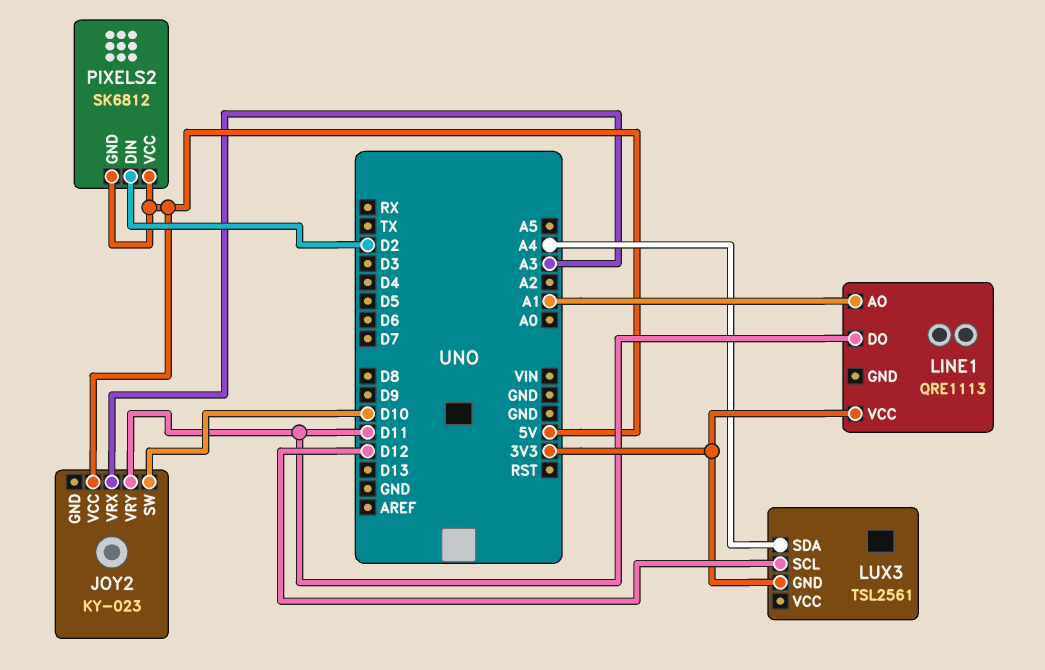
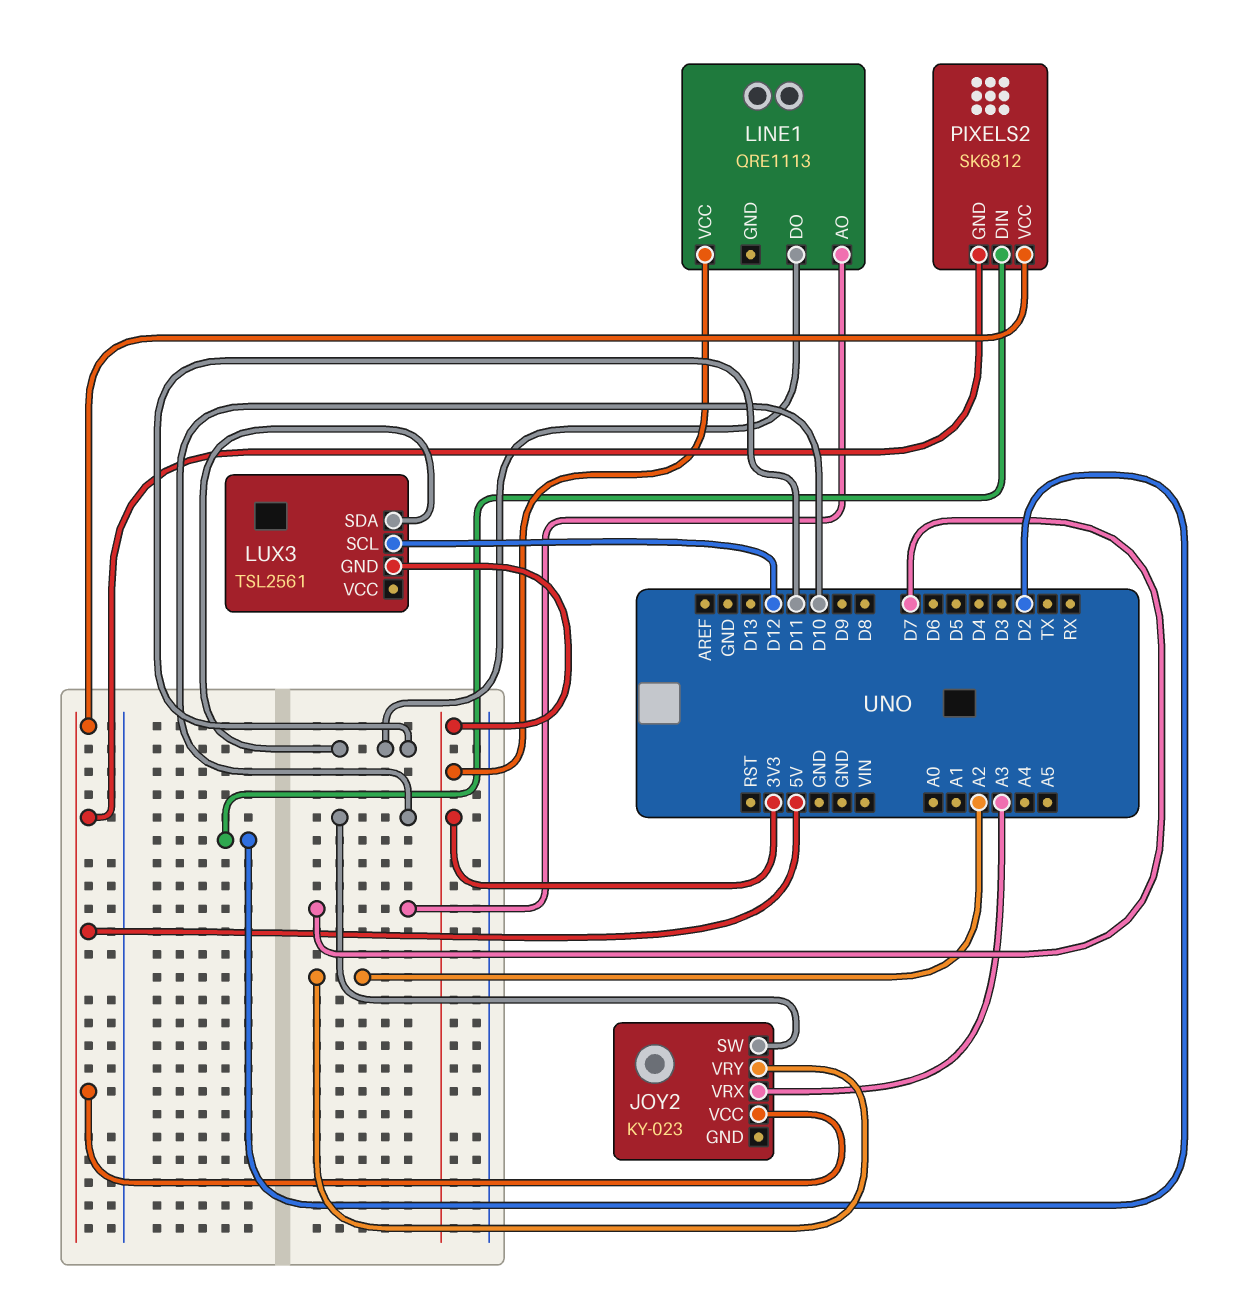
JOY2 pin VRY: D11 -> A2
LINE1 pin AO: A1 -> D7
LUX3 pin SDA: A4 -> D11

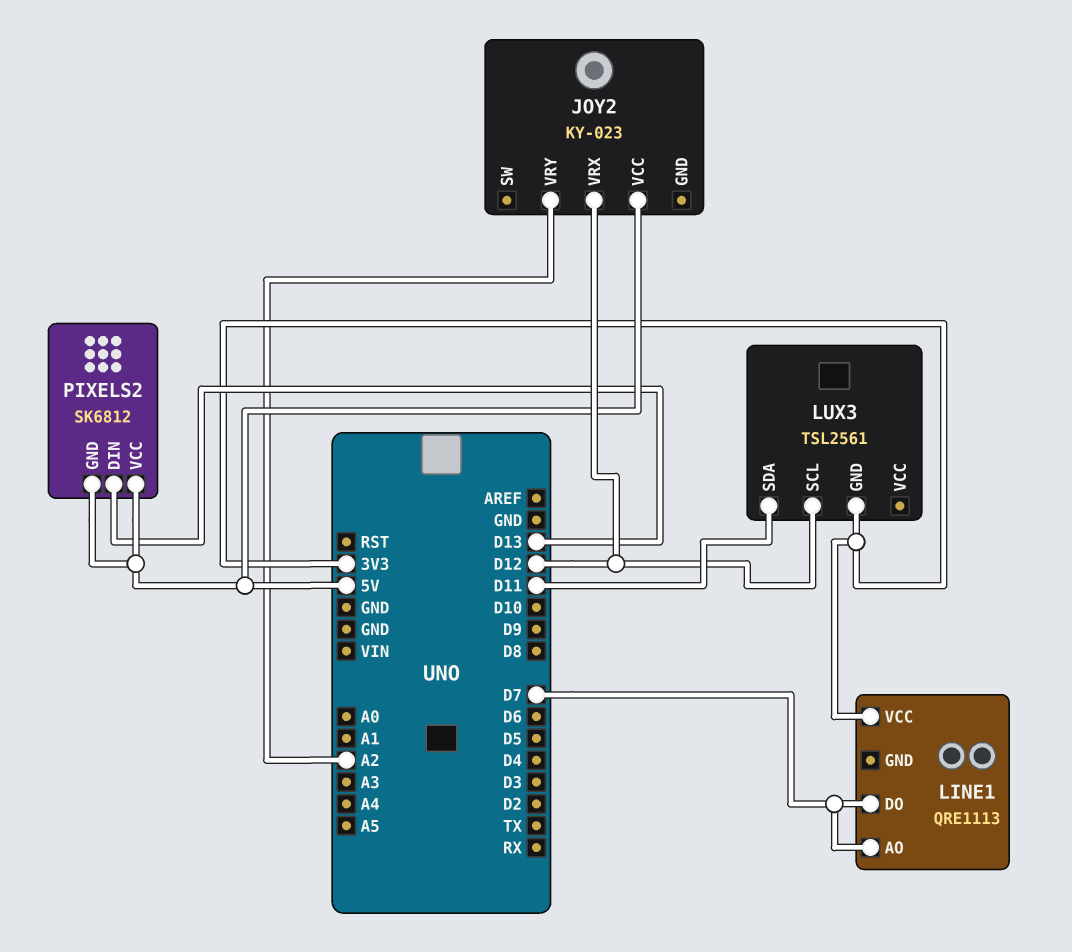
JOY2 pin SW: D10 -> none
JOY2 pin VRX: A3 -> D12
LINE1 pin DO: D11 -> D7
PIXELS2 pin DIN: D2 -> D13

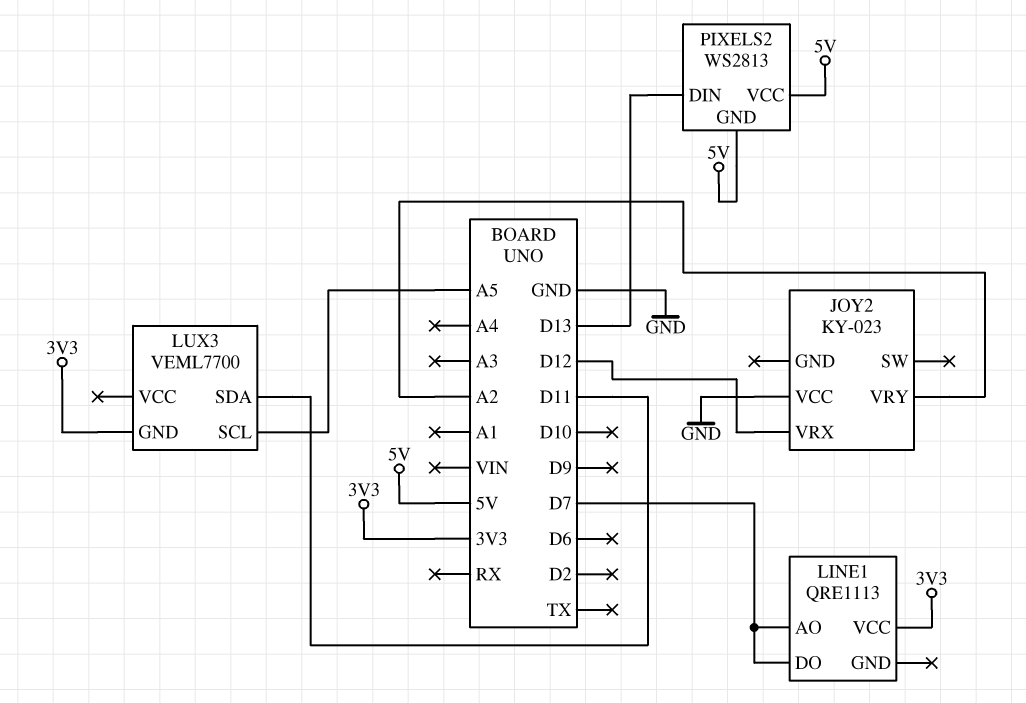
JOY2 pin VCC: 5V -> GND
LUX3: TSL2561 -> VEML7700
LUX3 pin SCL: D12 -> A5
PIXELS2: SK6812 -> WS2813

